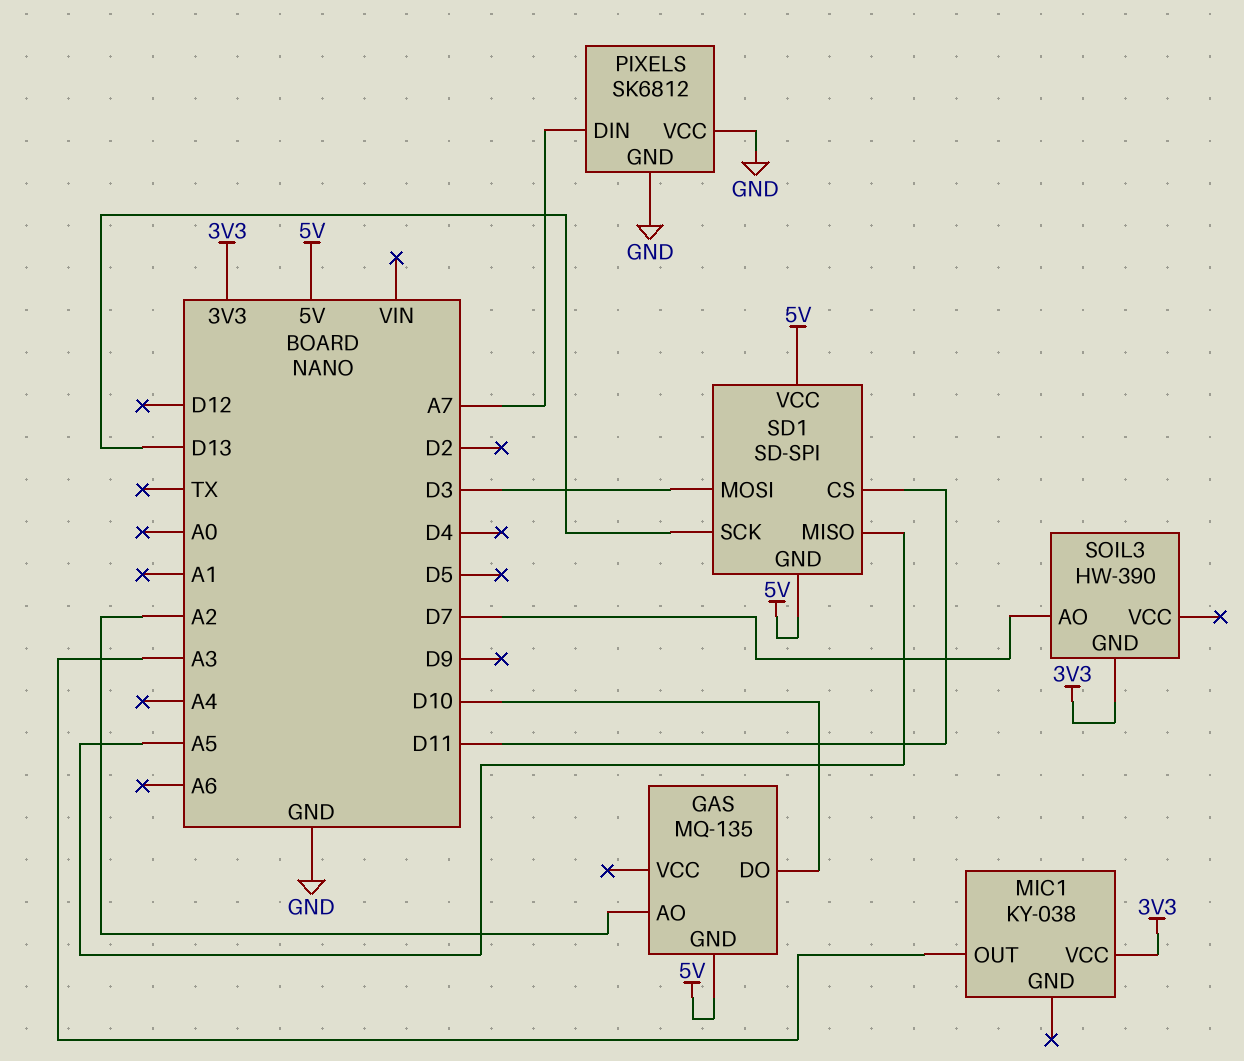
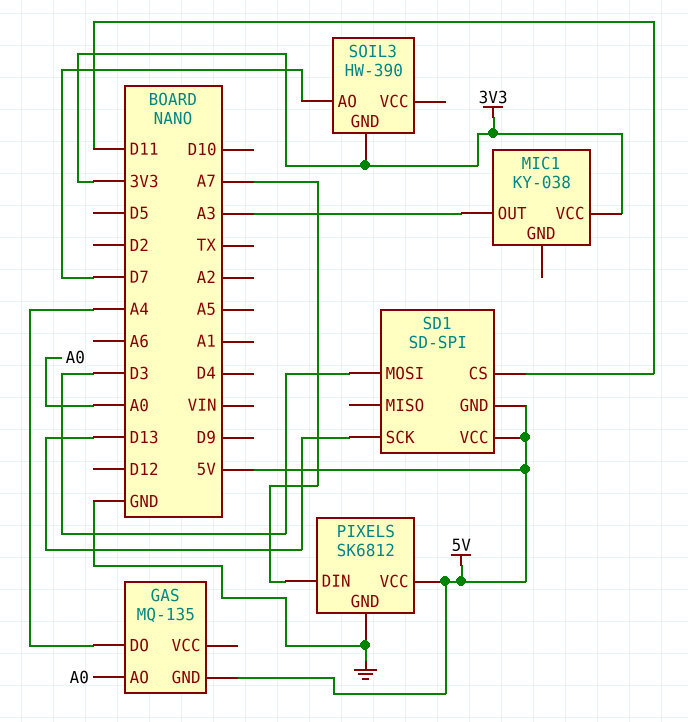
GAS pin AO: A2 -> A0
GAS pin DO: D10 -> A4
PIXELS pin VCC: GND -> 5V
SD1 pin MISO: A5 -> none

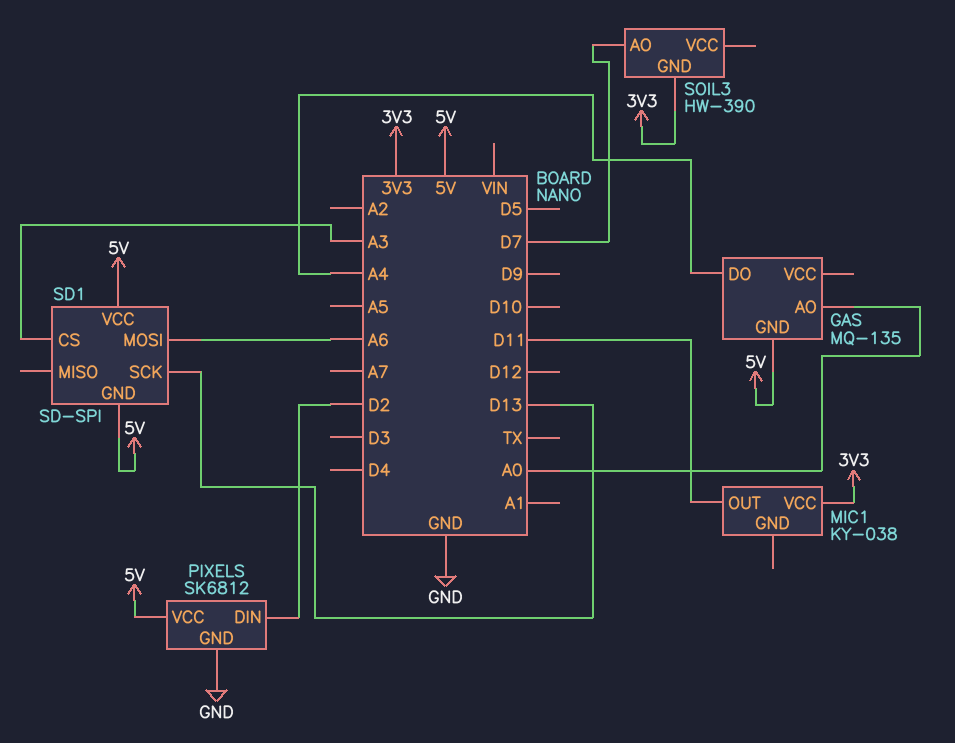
MIC1 pin OUT: A3 -> D11
PIXELS pin DIN: A7 -> D2
SD1 pin CS: D11 -> A3
SD1 pin MOSI: D3 -> A6

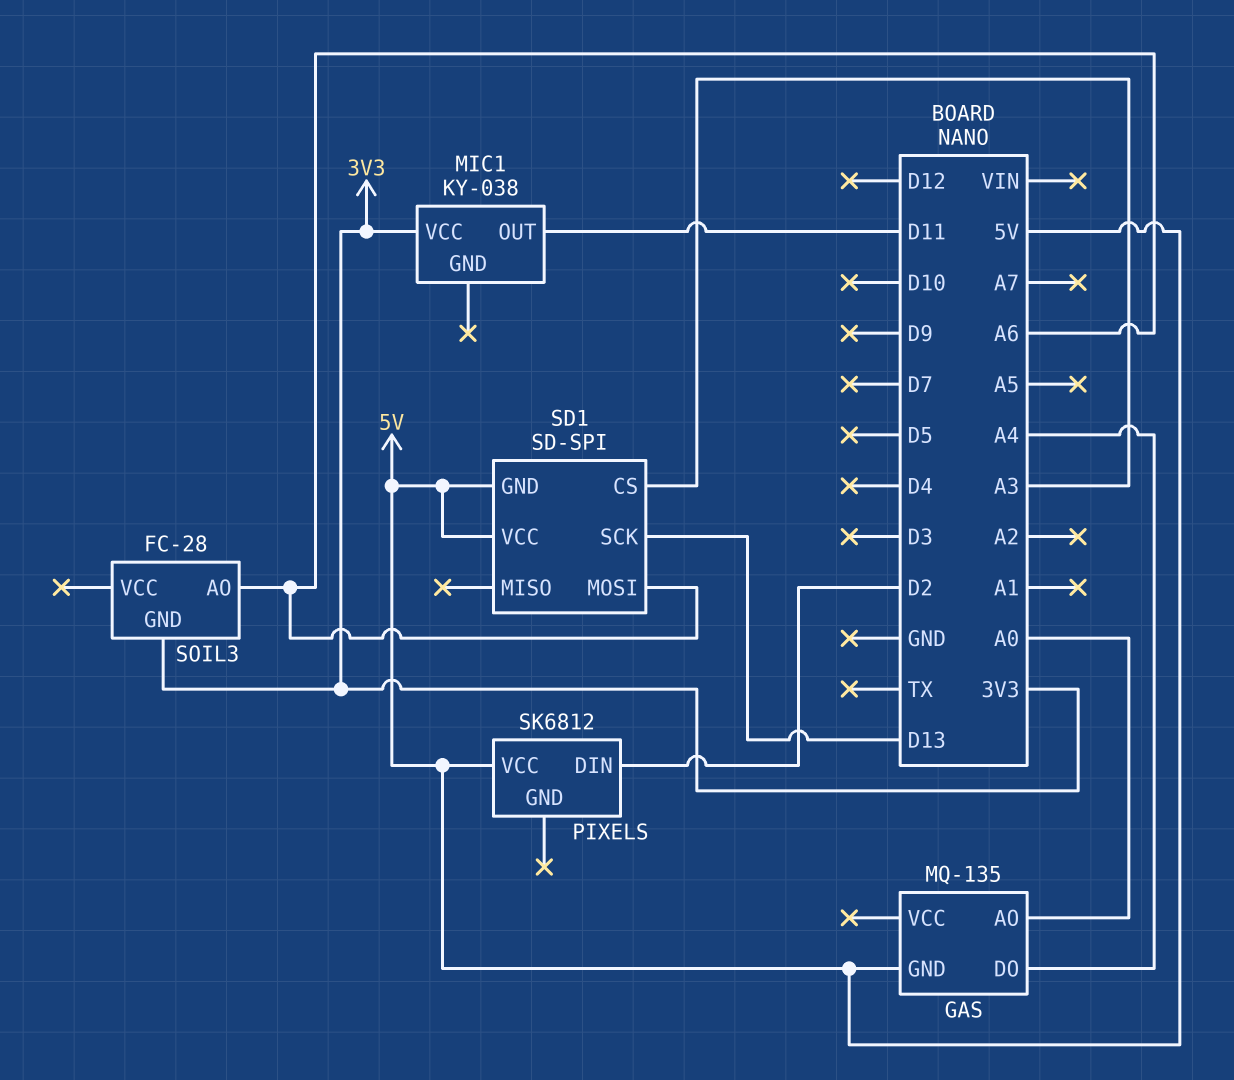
PIXELS pin GND: GND -> none
SOIL3: HW-390 -> FC-28
SOIL3 pin AO: D7 -> A6

